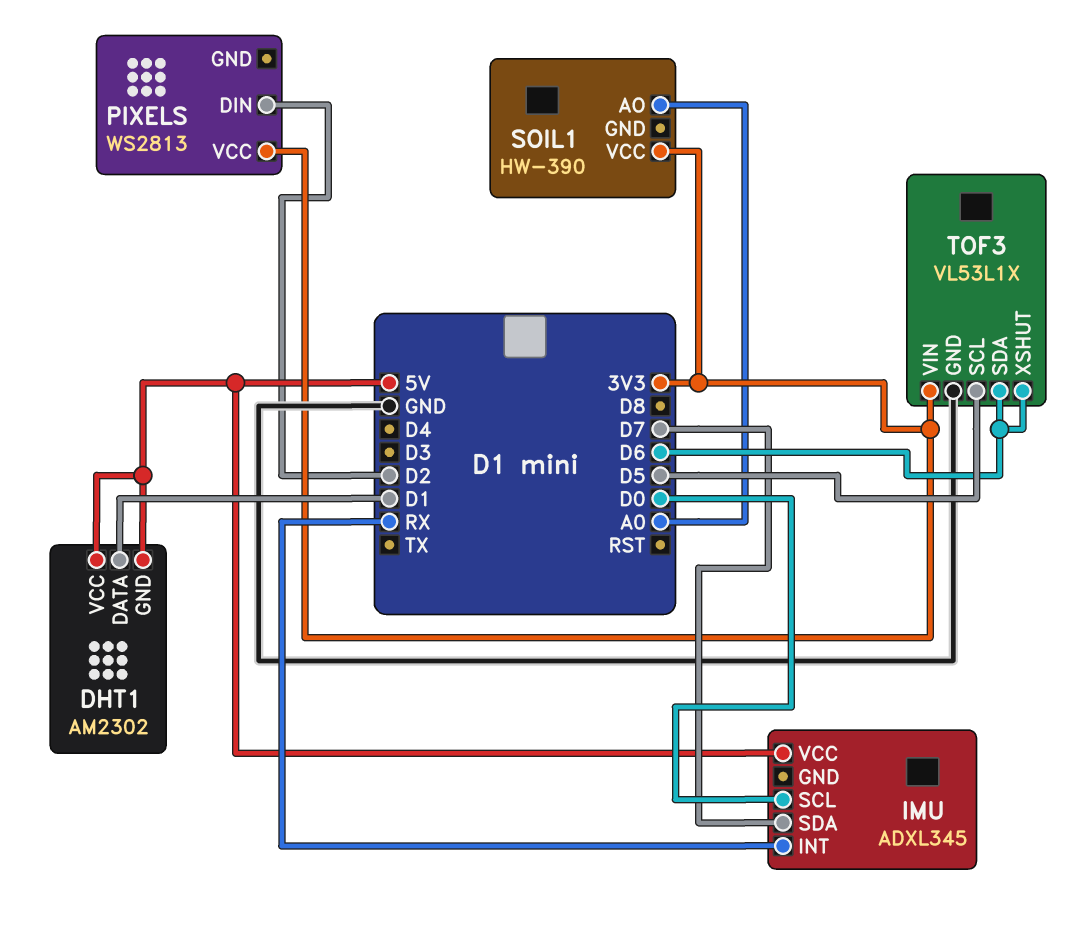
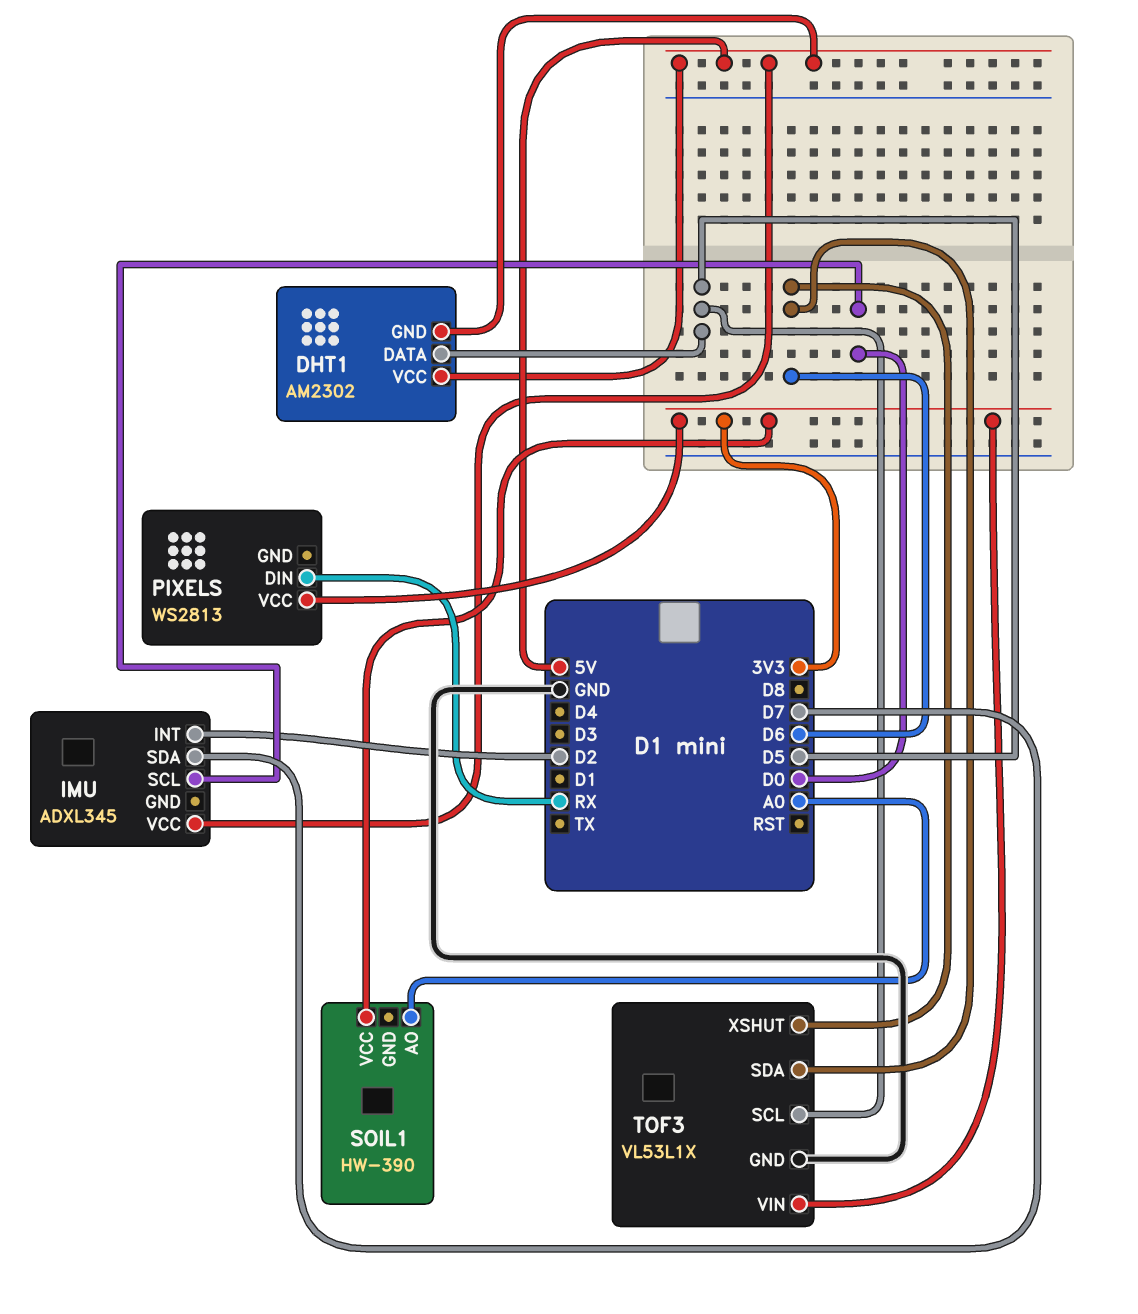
DHT1 pin DATA: D1 -> D5
IMU pin INT: RX -> D2
PIXELS pin DIN: D2 -> RX

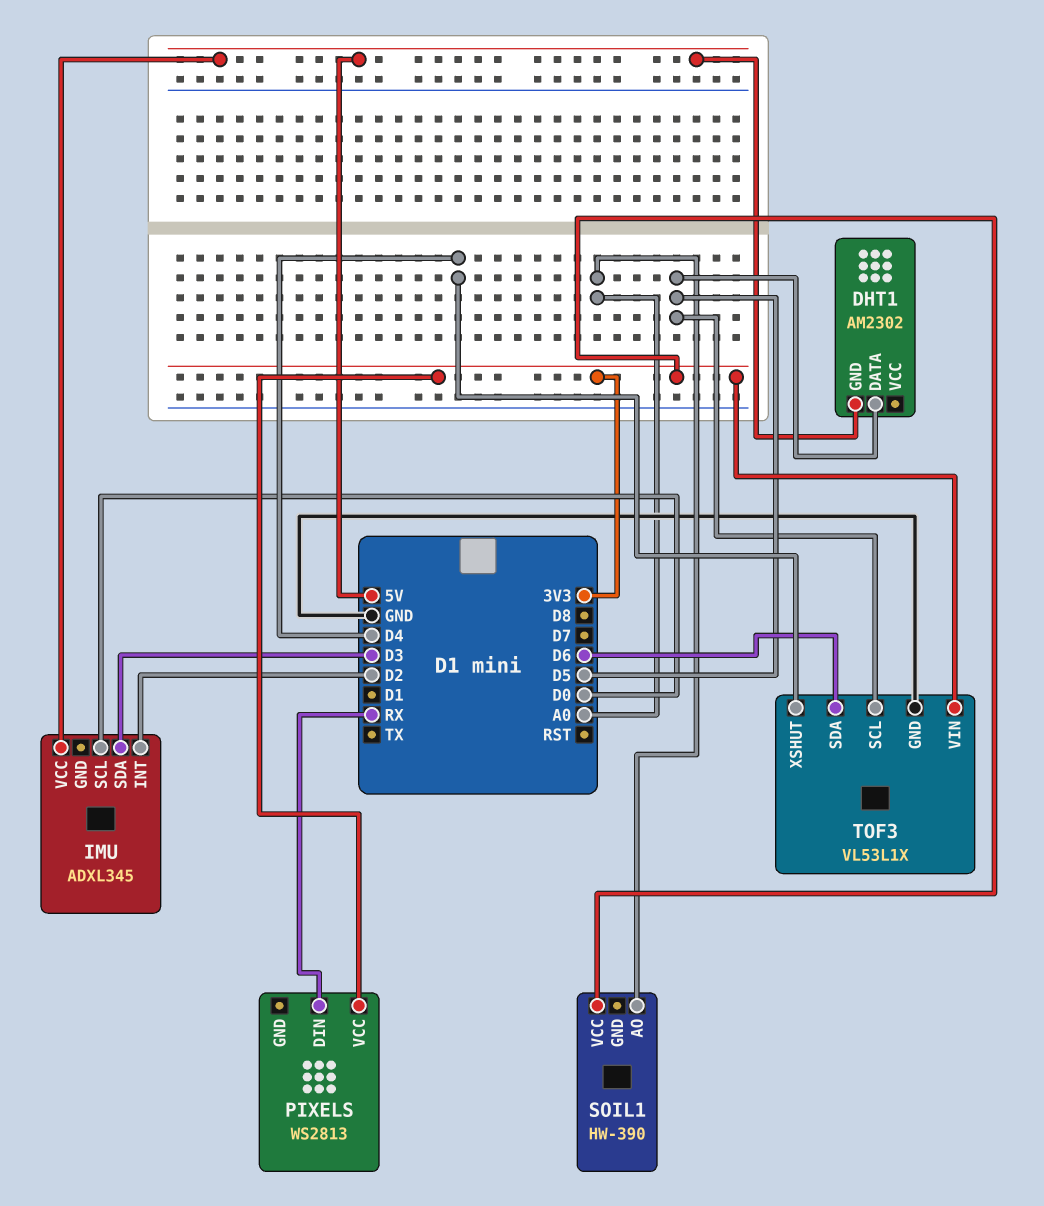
DHT1 pin VCC: 5V -> none
IMU pin SDA: D7 -> D3
TOF3 pin XSHUT: D6 -> D4

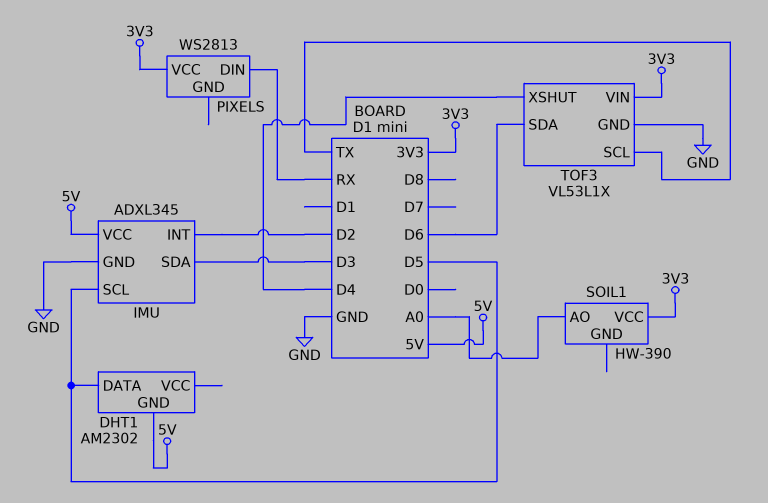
IMU pin GND: none -> GND
IMU pin SCL: D0 -> D5
TOF3 pin SCL: D5 -> TX

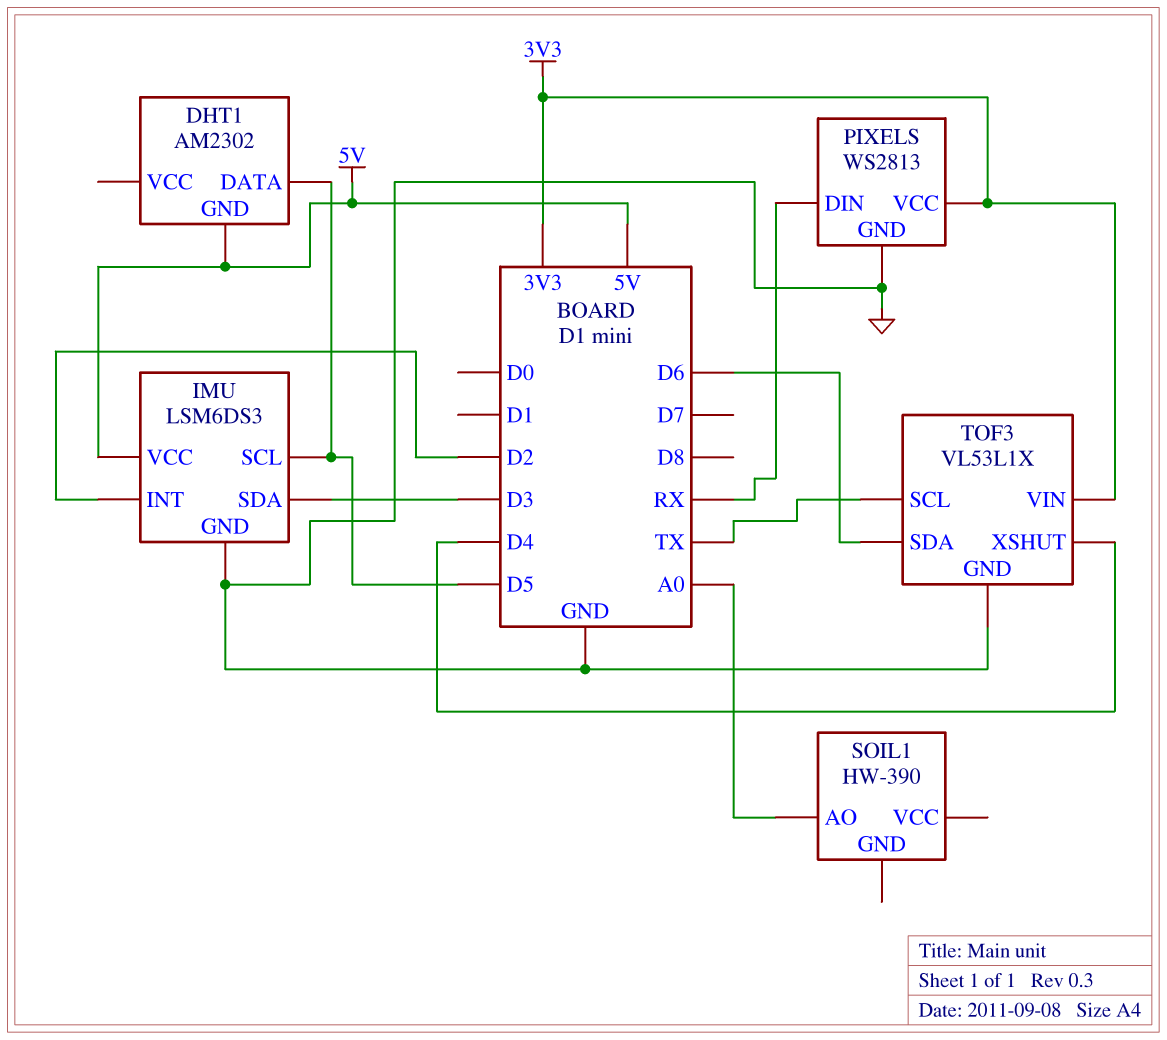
IMU: ADXL345 -> LSM6DS3
PIXELS pin GND: none -> GND
SOIL1 pin VCC: 3V3 -> none

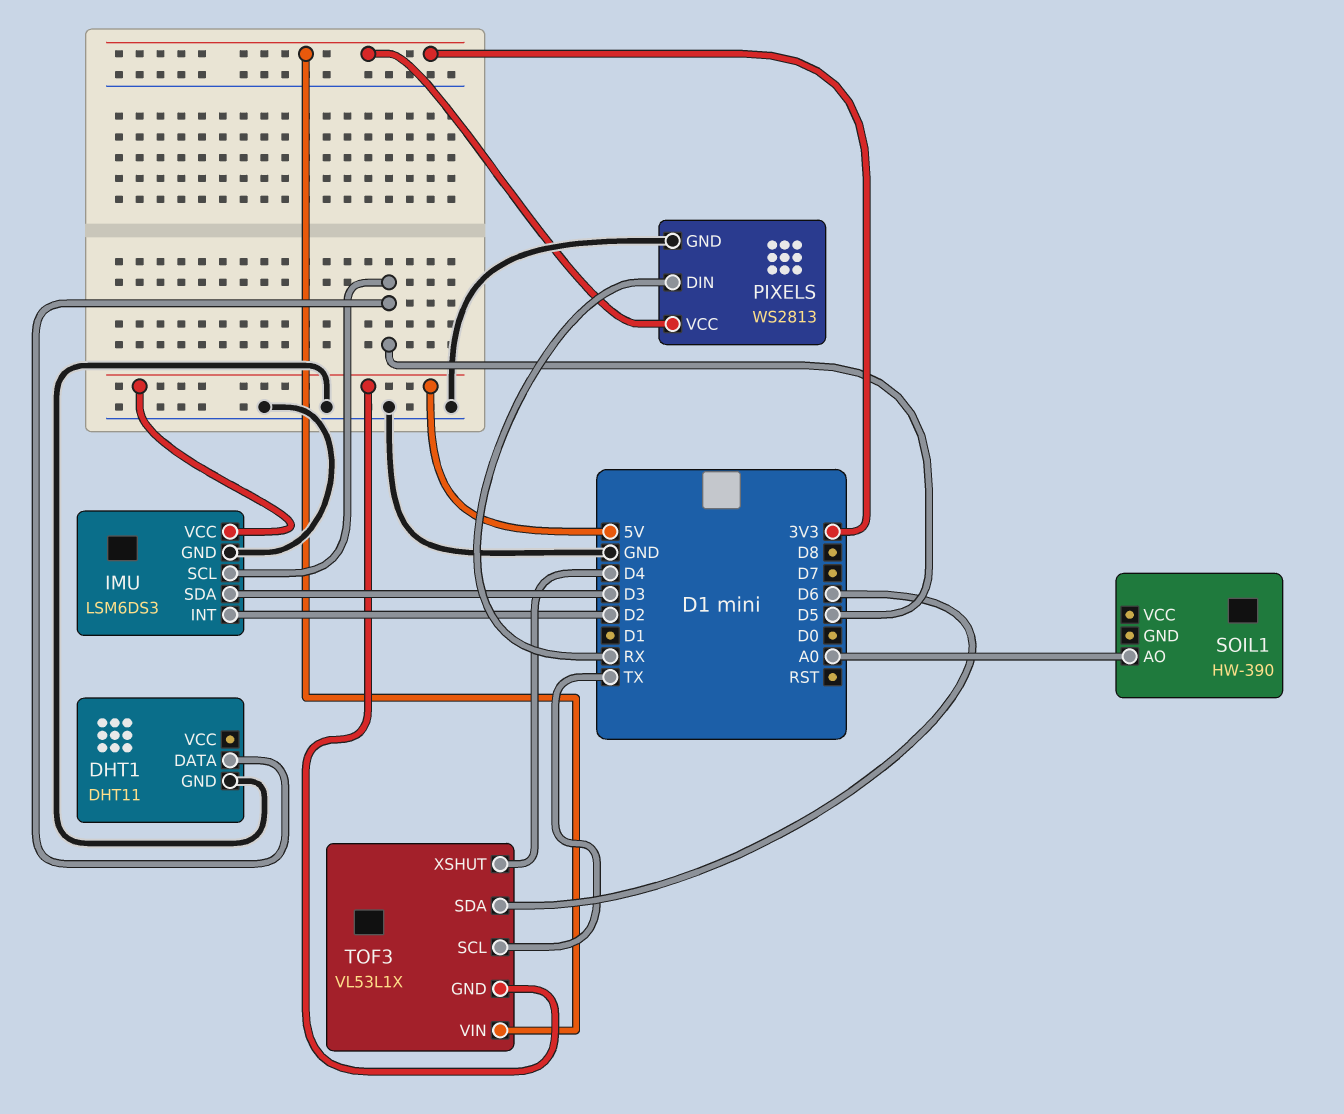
DHT1: AM2302 -> DHT11
DHT1 pin GND: 5V -> GND
TOF3 pin GND: GND -> 5V

